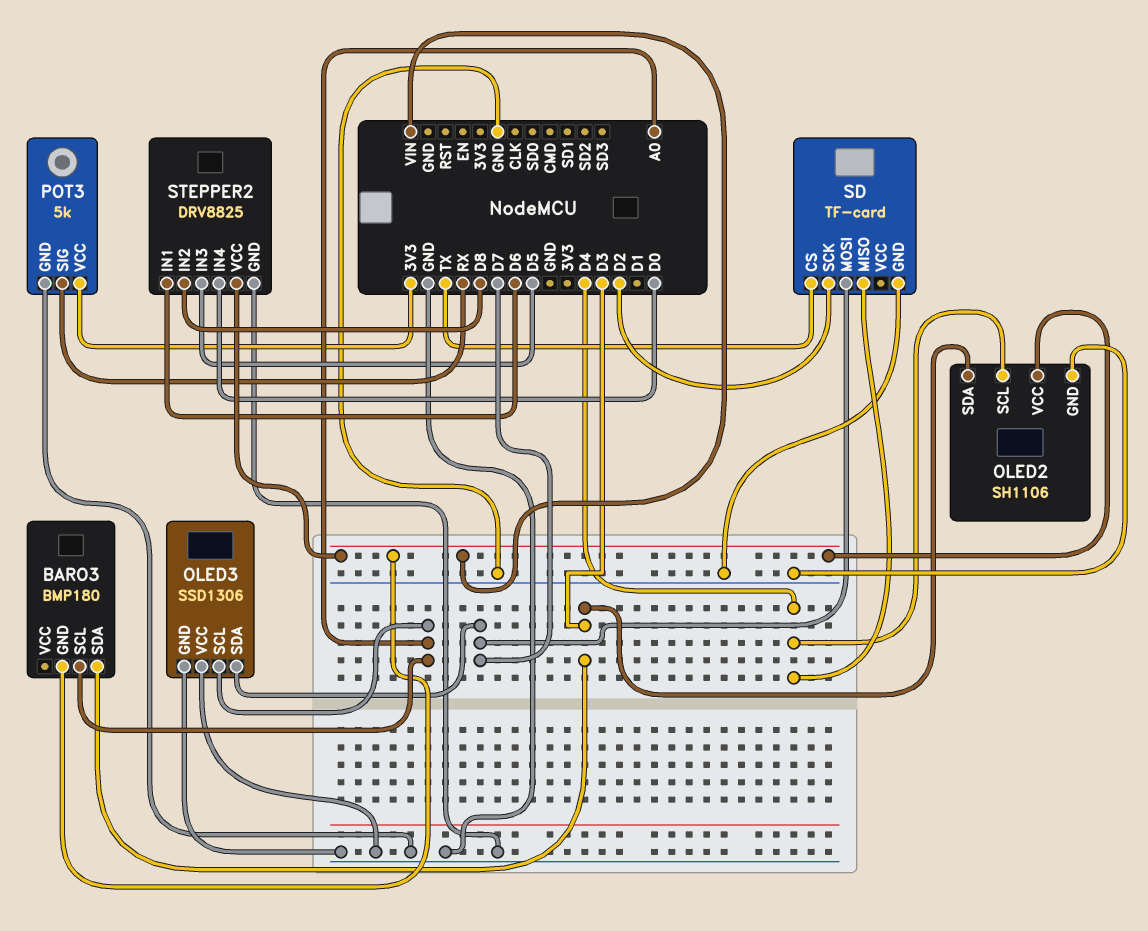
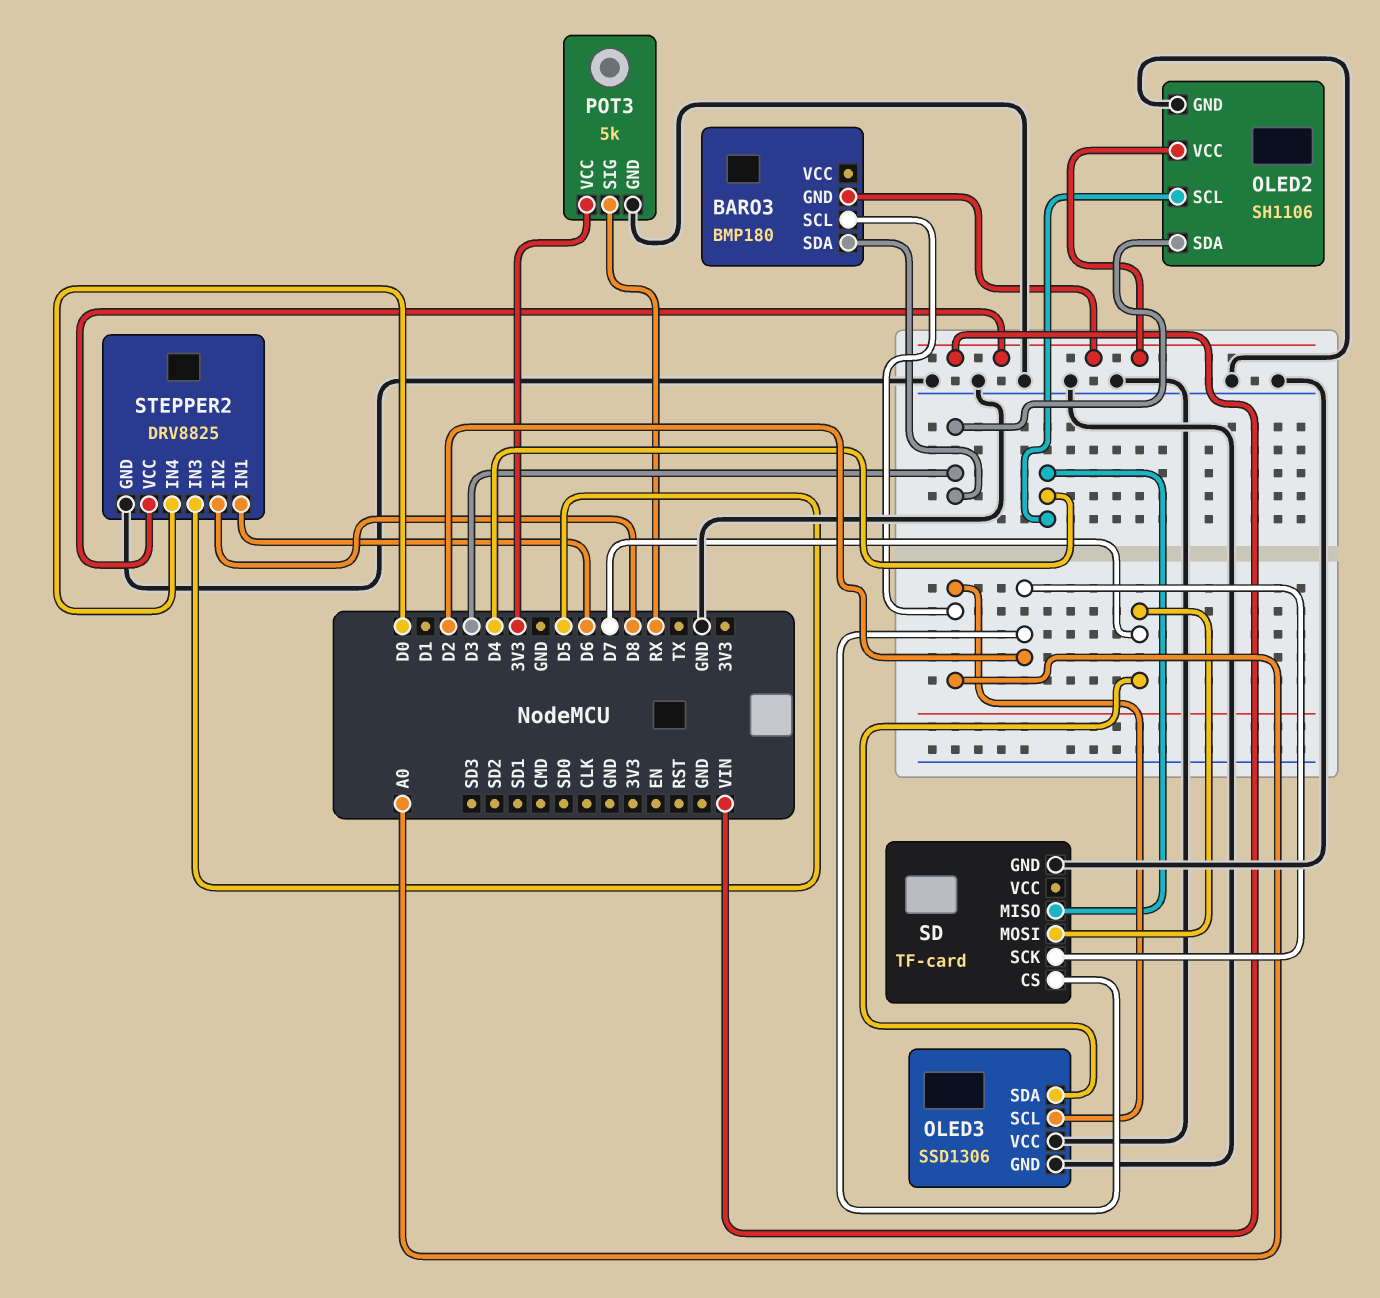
SD pin CS: TX -> D2

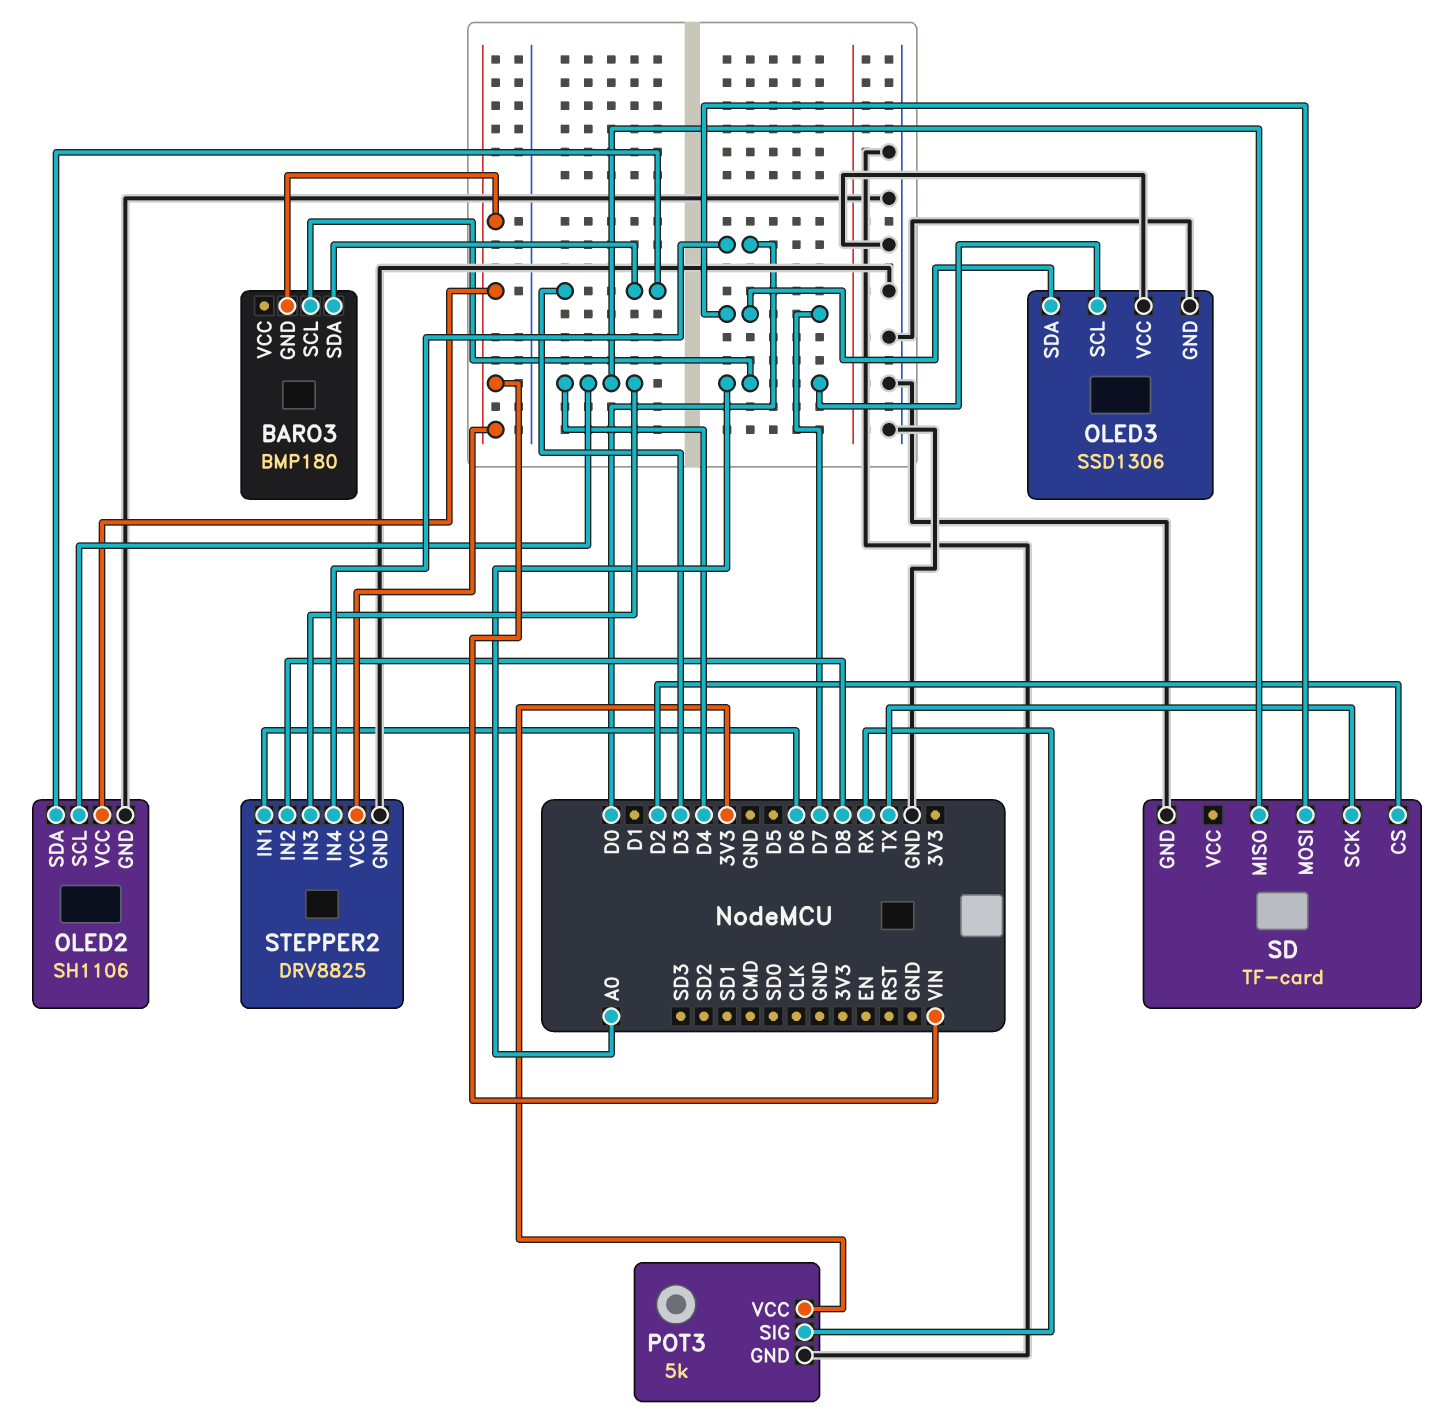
SD pin SCK: D2 -> TX
STEPPER2 pin IN3: D5 -> D4

